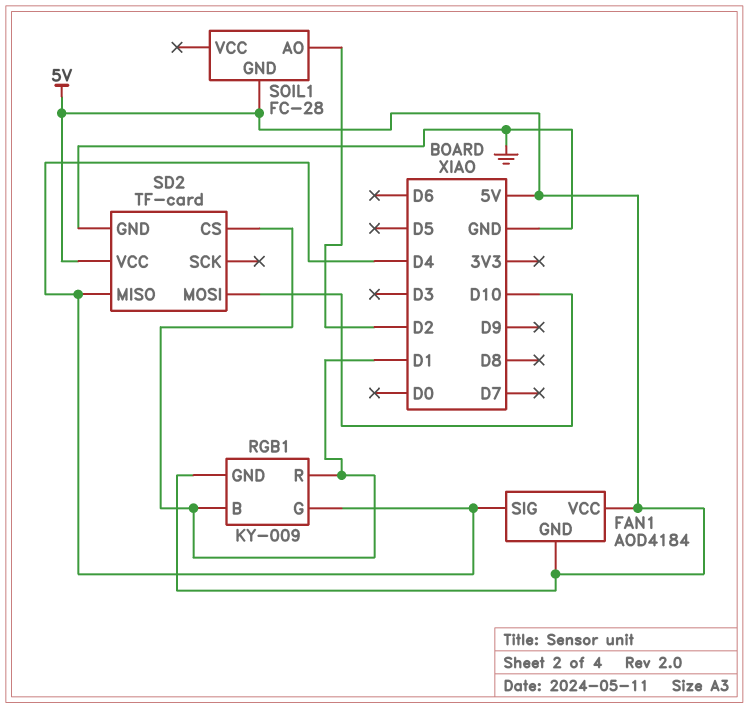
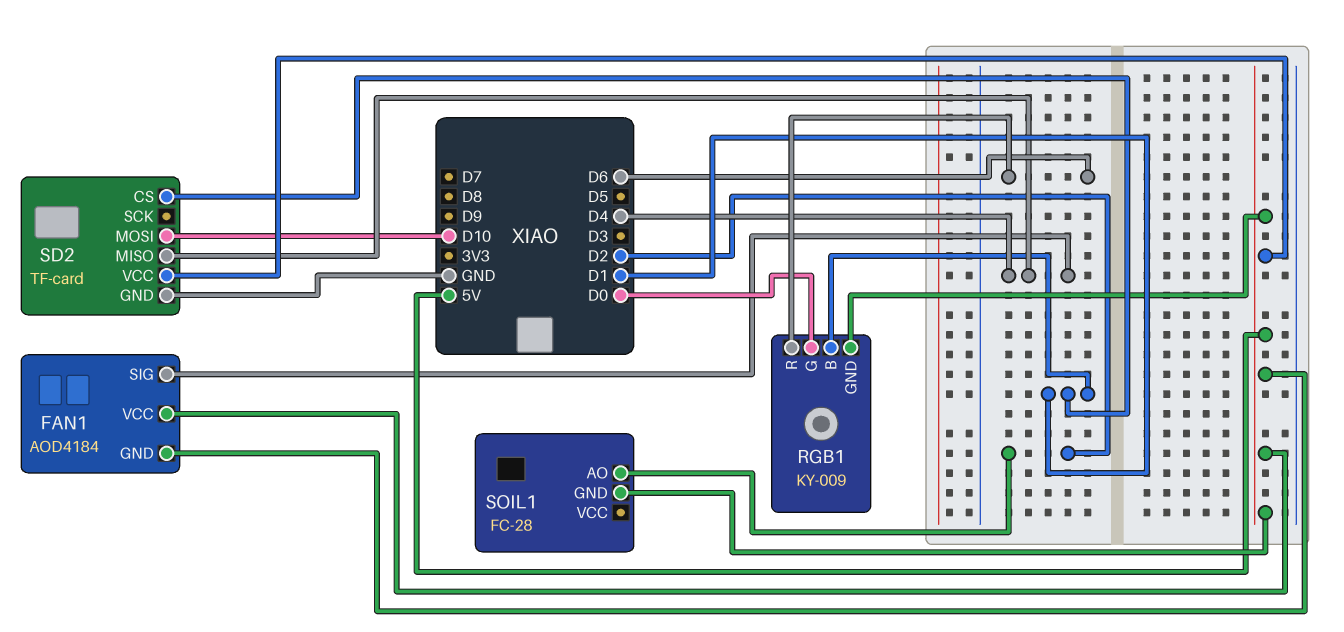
RGB1 pin G: D4 -> D0
RGB1 pin R: D1 -> D6

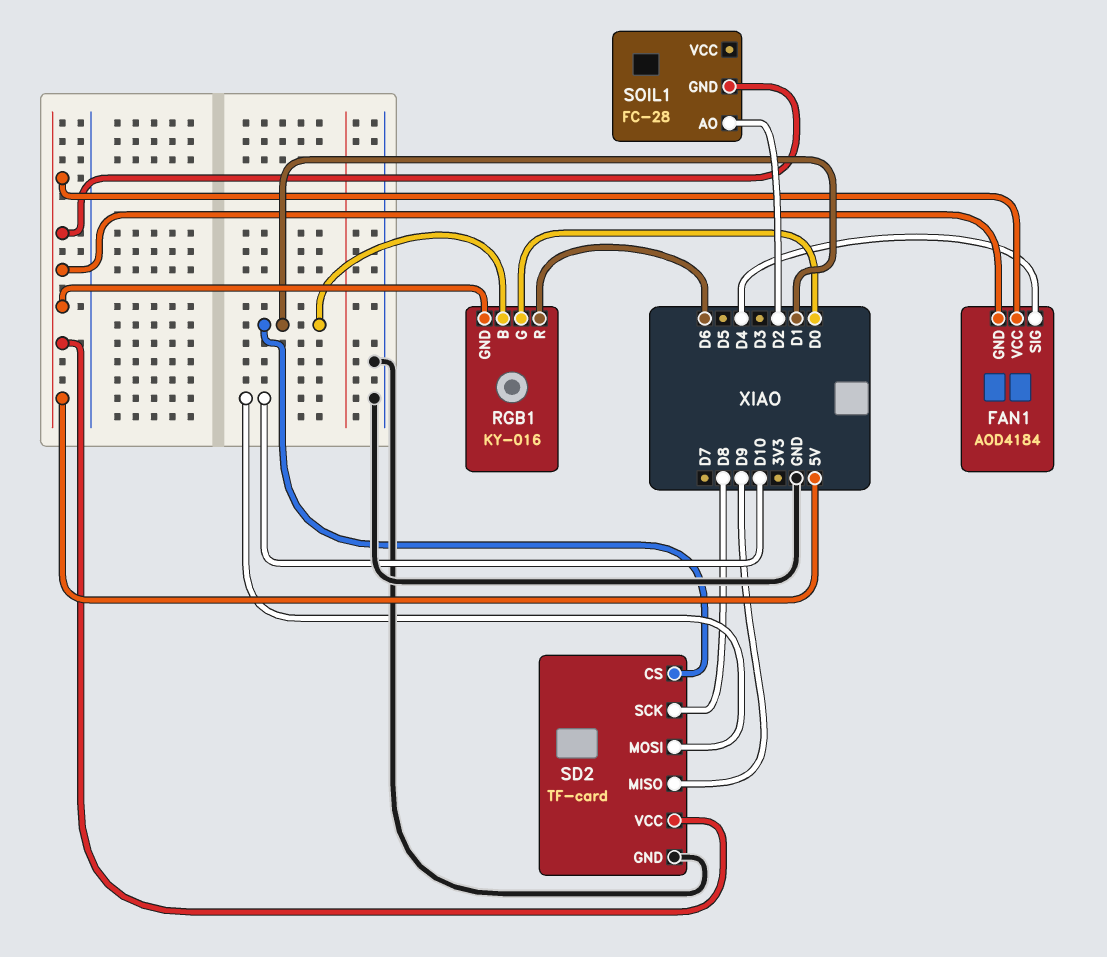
RGB1: KY-009 -> KY-016
SD2 pin MISO: D4 -> D9
SD2 pin SCK: none -> D8

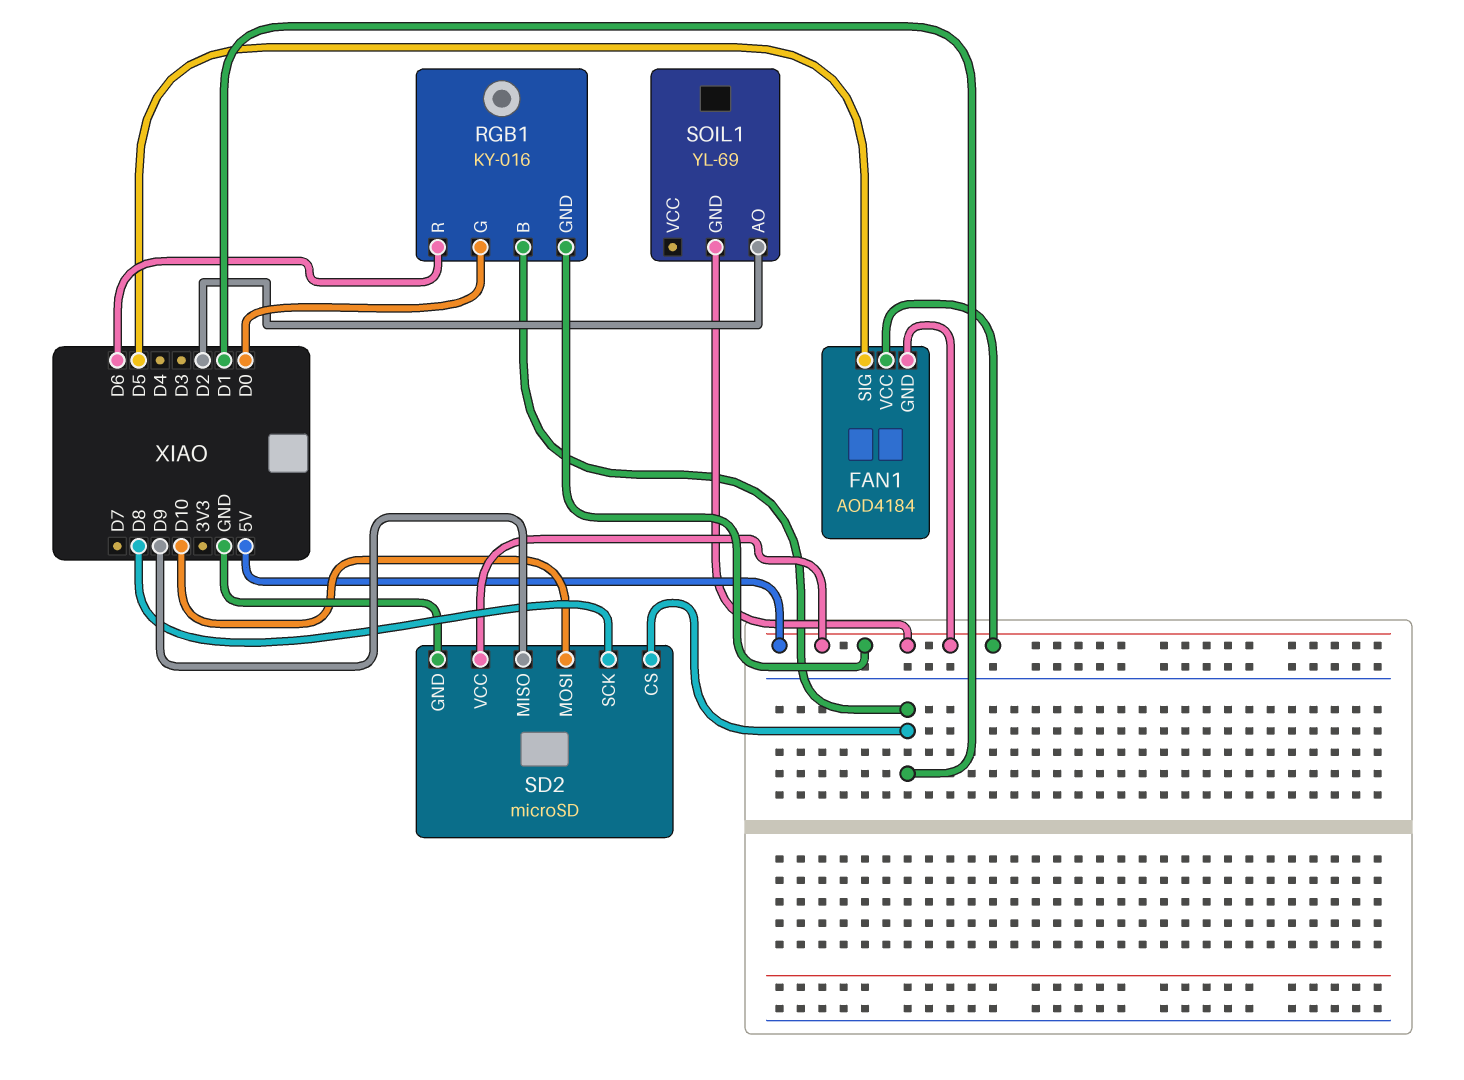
FAN1 pin SIG: D4 -> D5
SD2: TF-card -> microSD
SOIL1: FC-28 -> YL-69

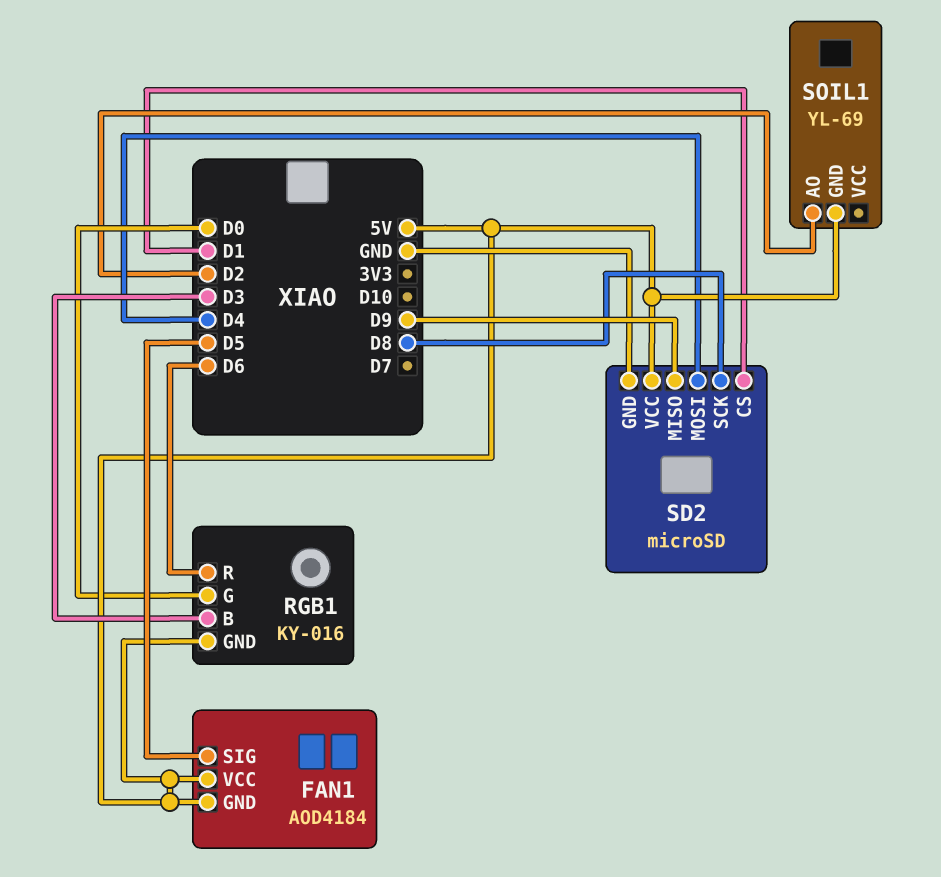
RGB1 pin B: D1 -> D3
SD2 pin MOSI: D10 -> D4

